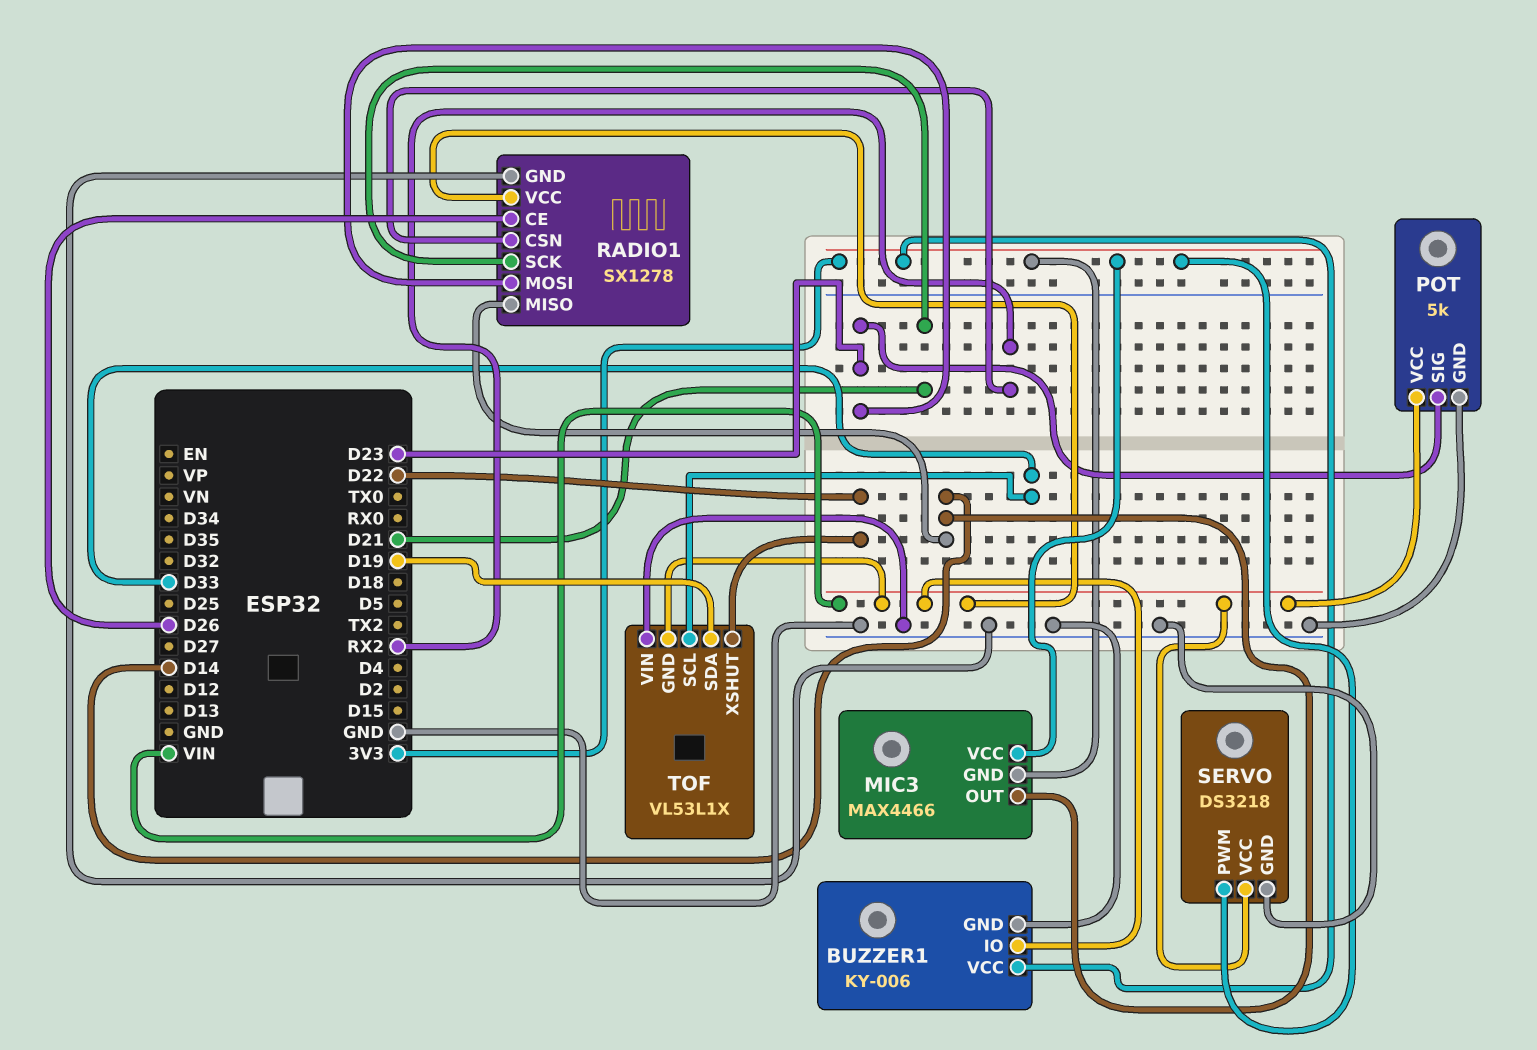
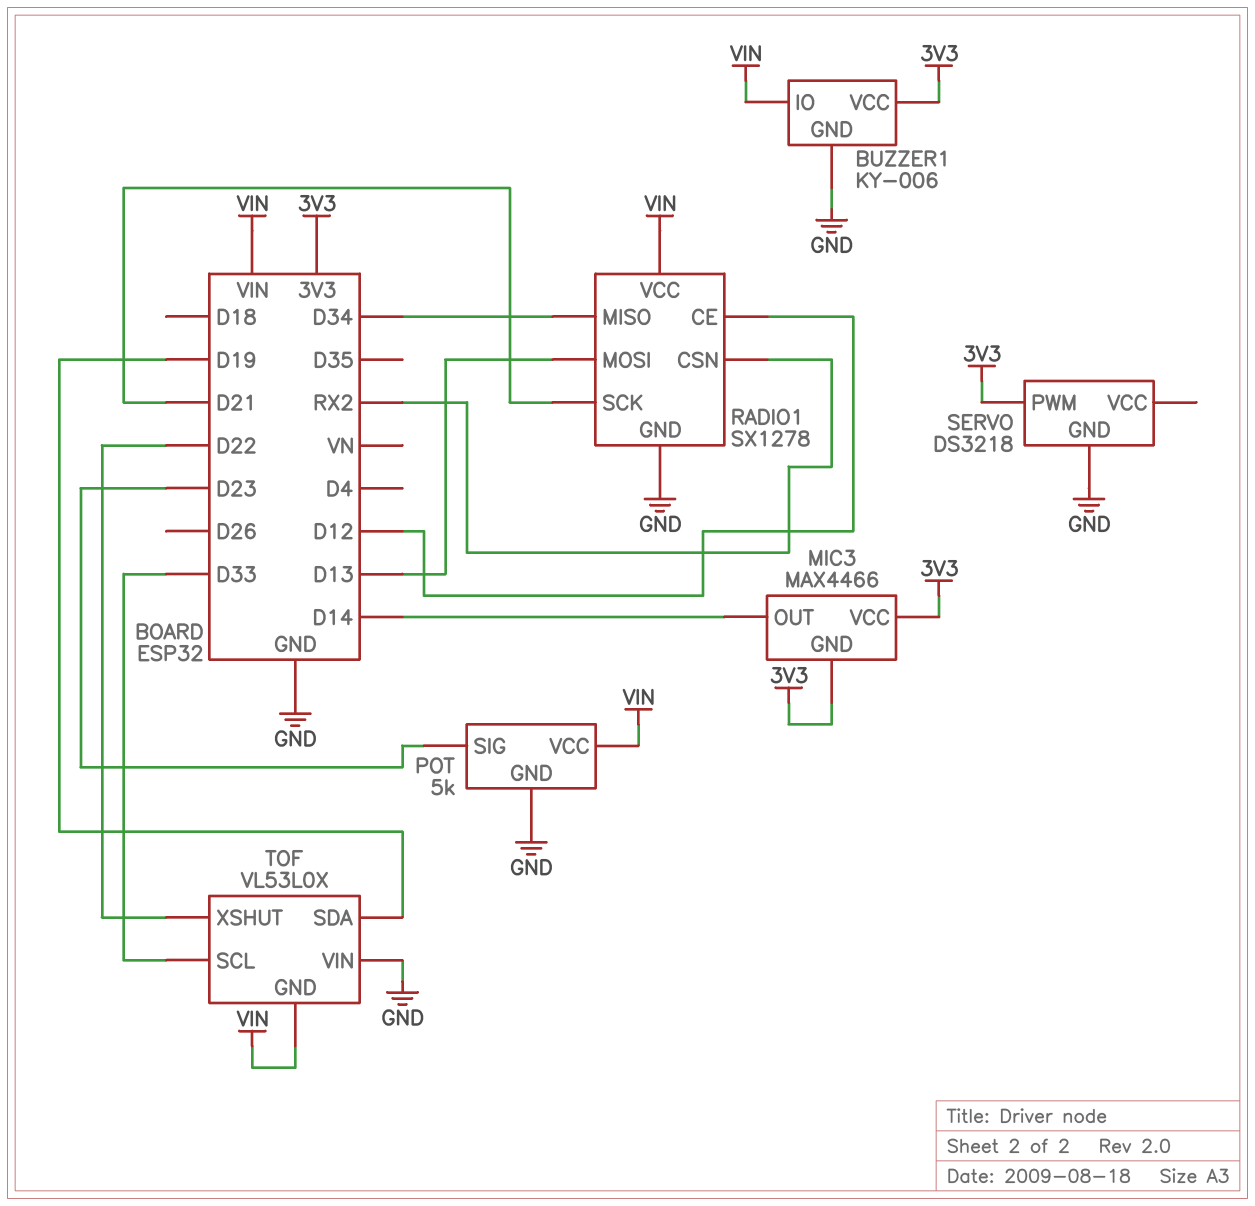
RADIO1 pin CE: D26 -> D12
RADIO1 pin MISO: D14 -> D34
RADIO1 pin MOSI: D23 -> D13
SERVO pin VCC: VIN -> none
TOF: VL53L1X -> VL53L0X

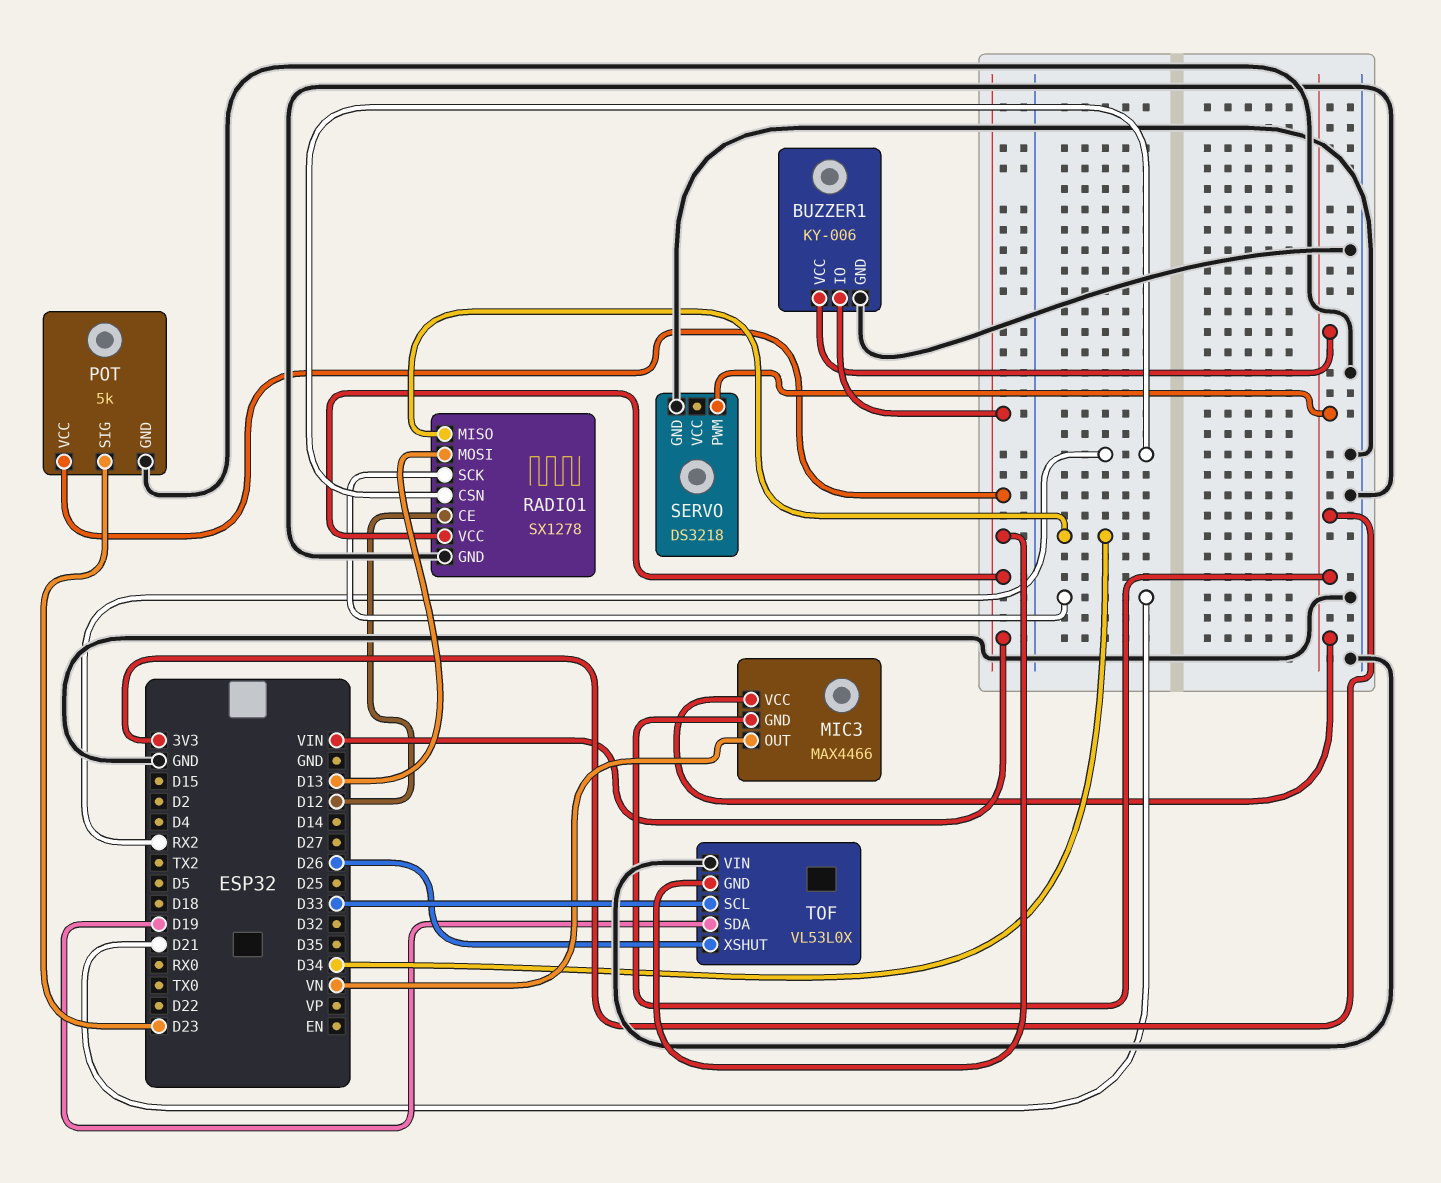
MIC3 pin OUT: D14 -> VN
TOF pin XSHUT: D22 -> D26

